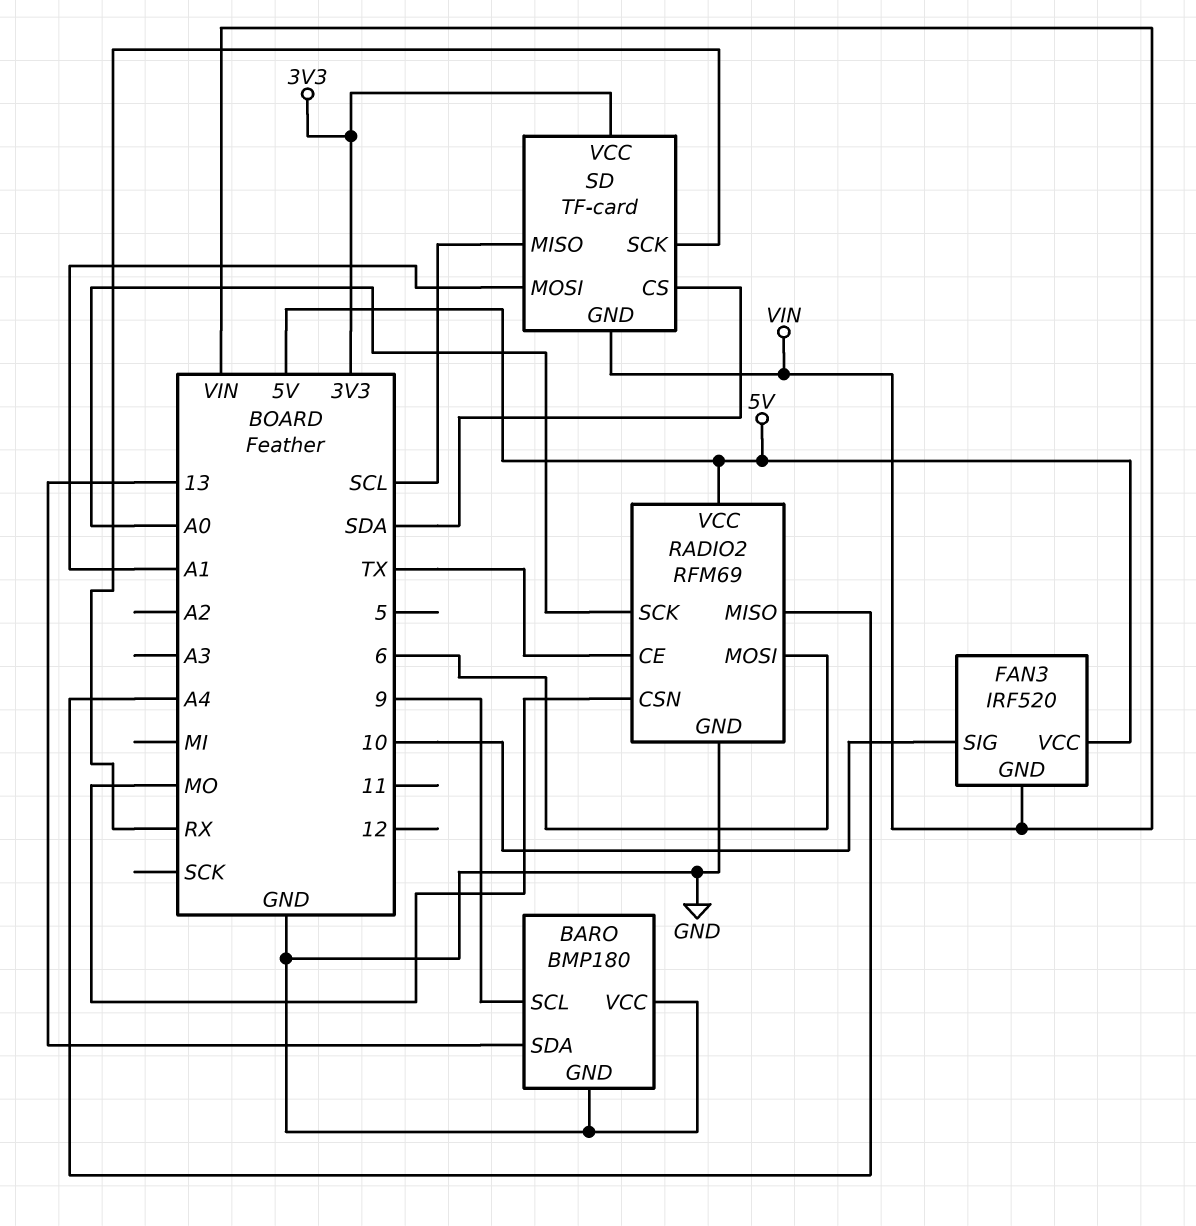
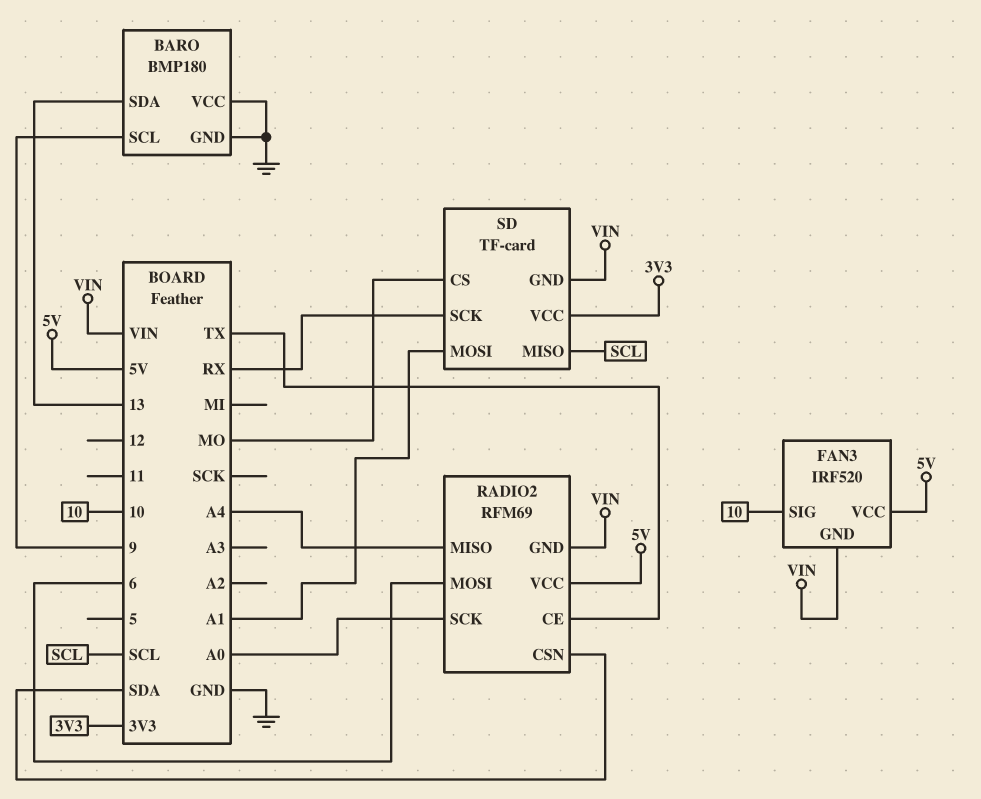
RADIO2 pin CSN: MO -> SDA
RADIO2 pin GND: GND -> VIN
SD pin CS: SDA -> MO

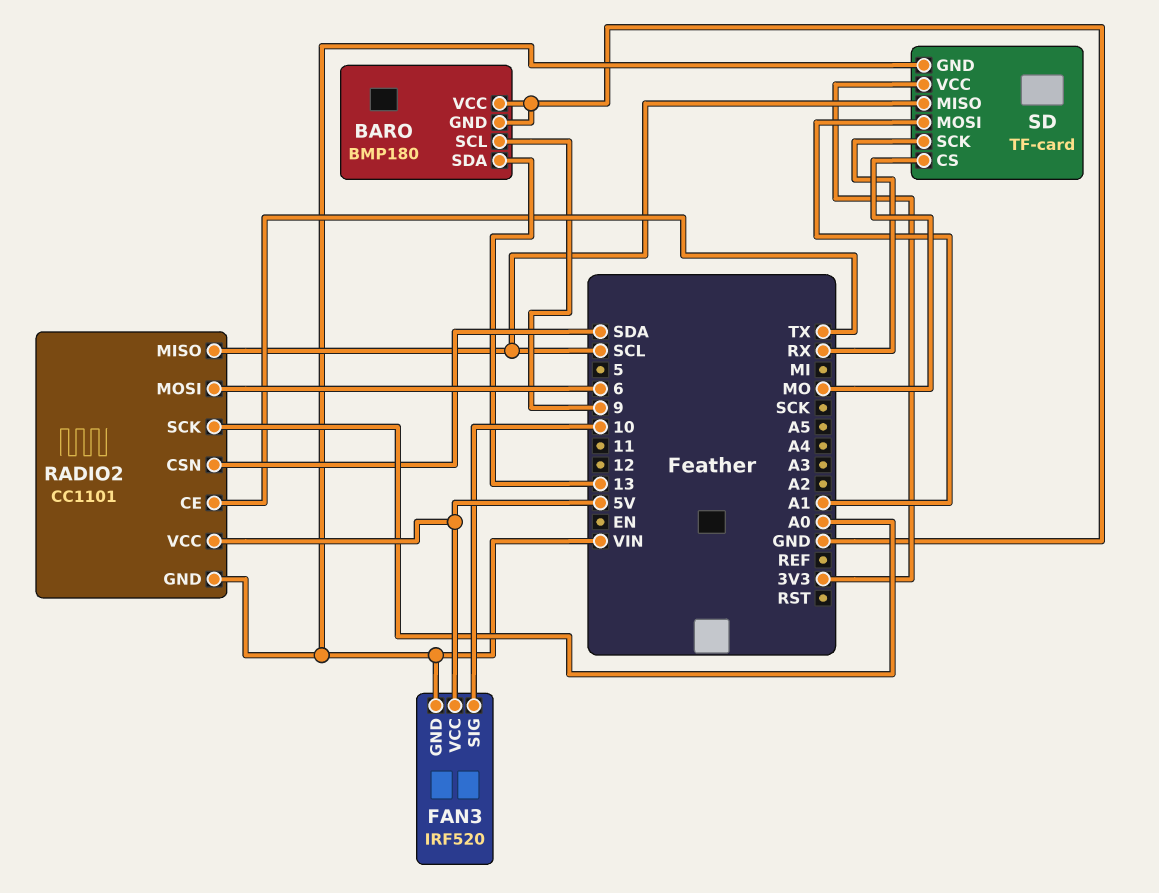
RADIO2: RFM69 -> CC1101
RADIO2 pin MISO: A4 -> SCL

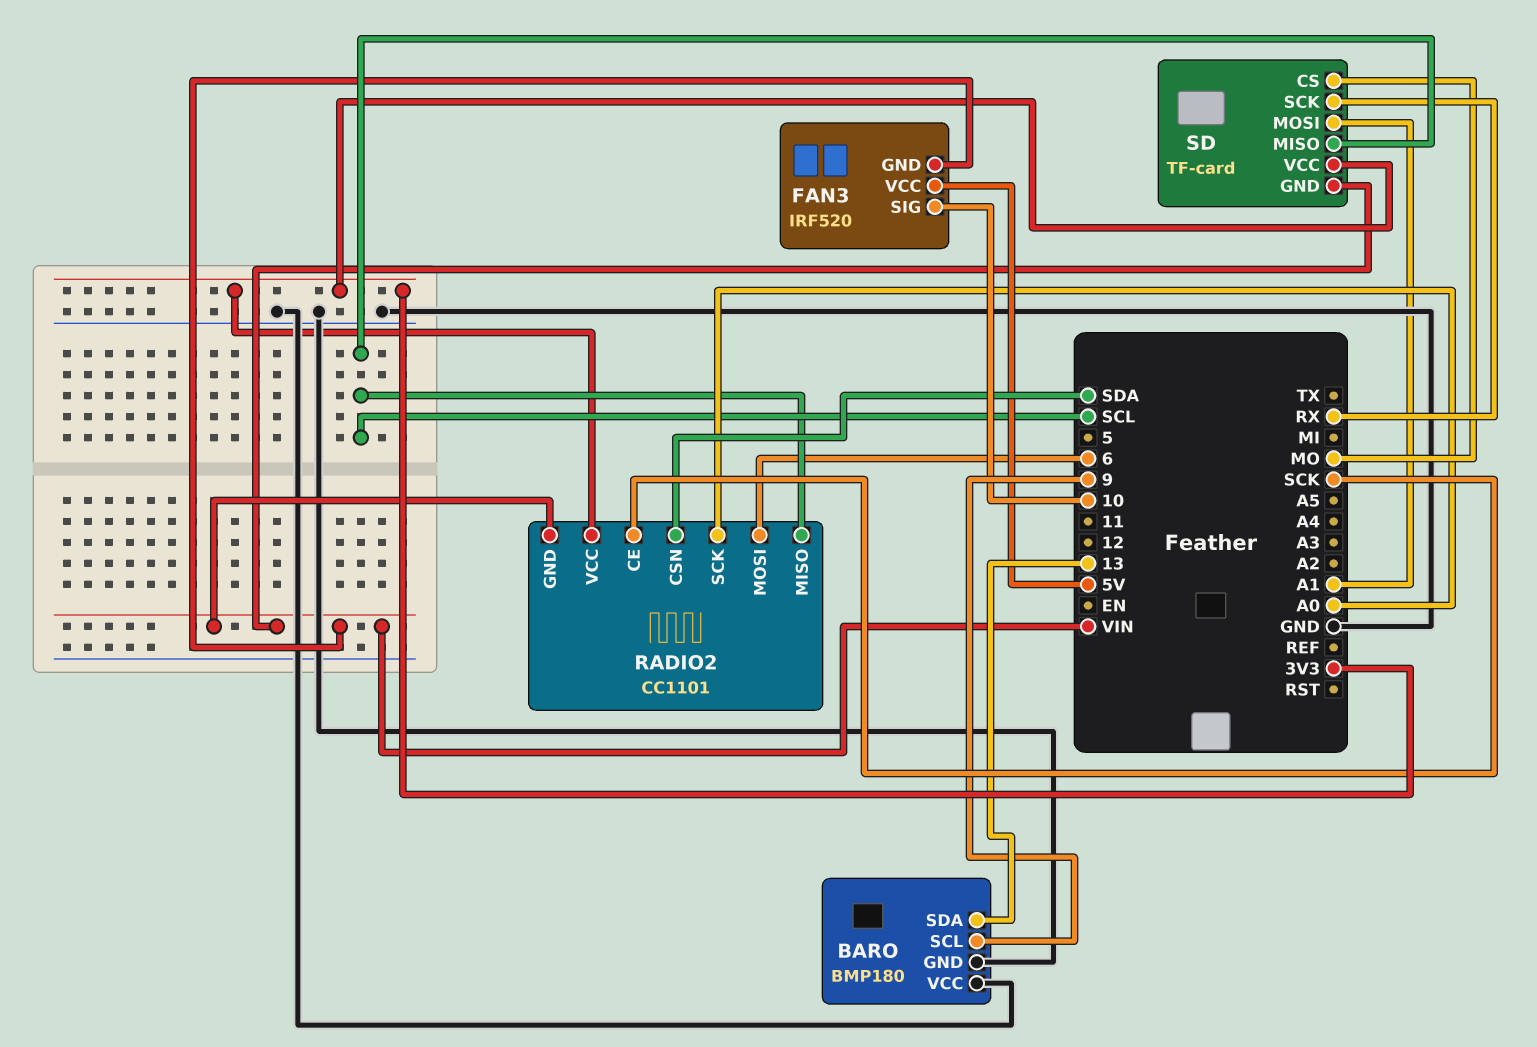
RADIO2 pin CE: TX -> SCK
RADIO2 pin VCC: 5V -> 3V3

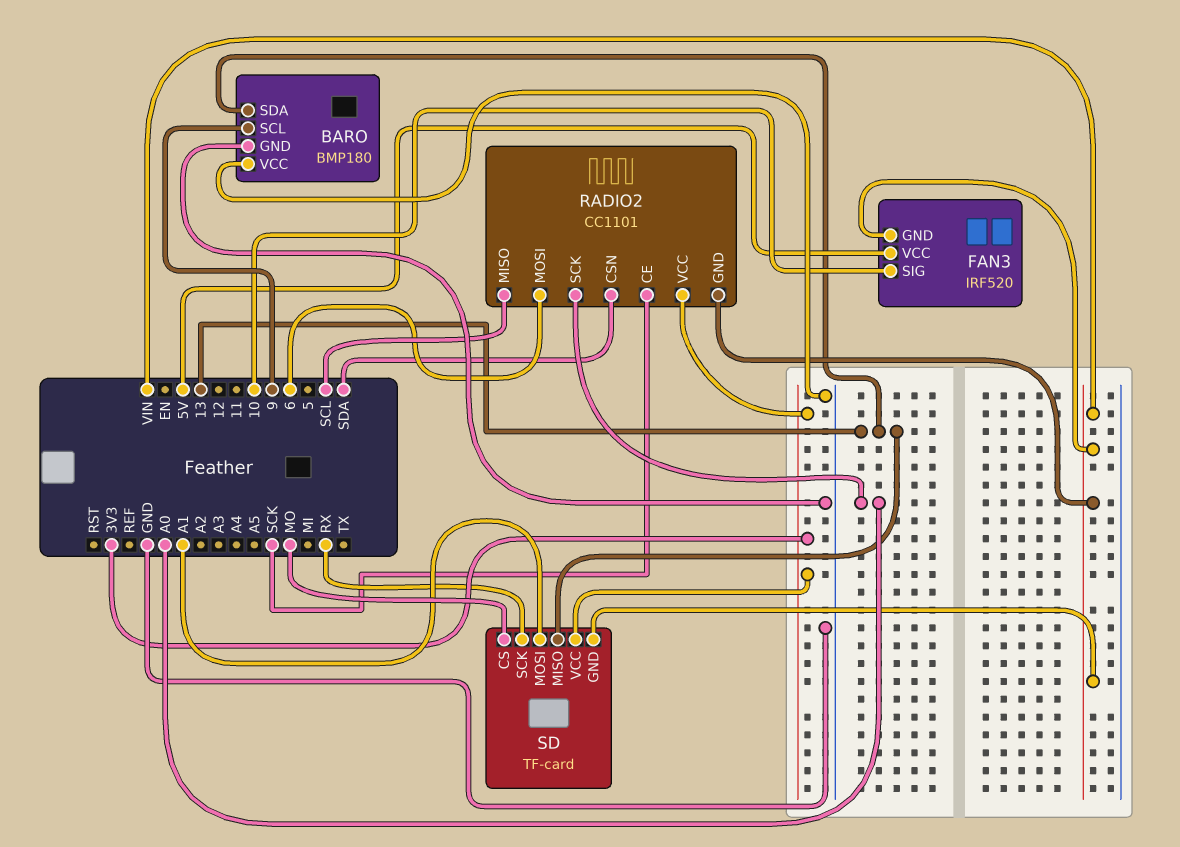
SD pin MISO: SCL -> 13

